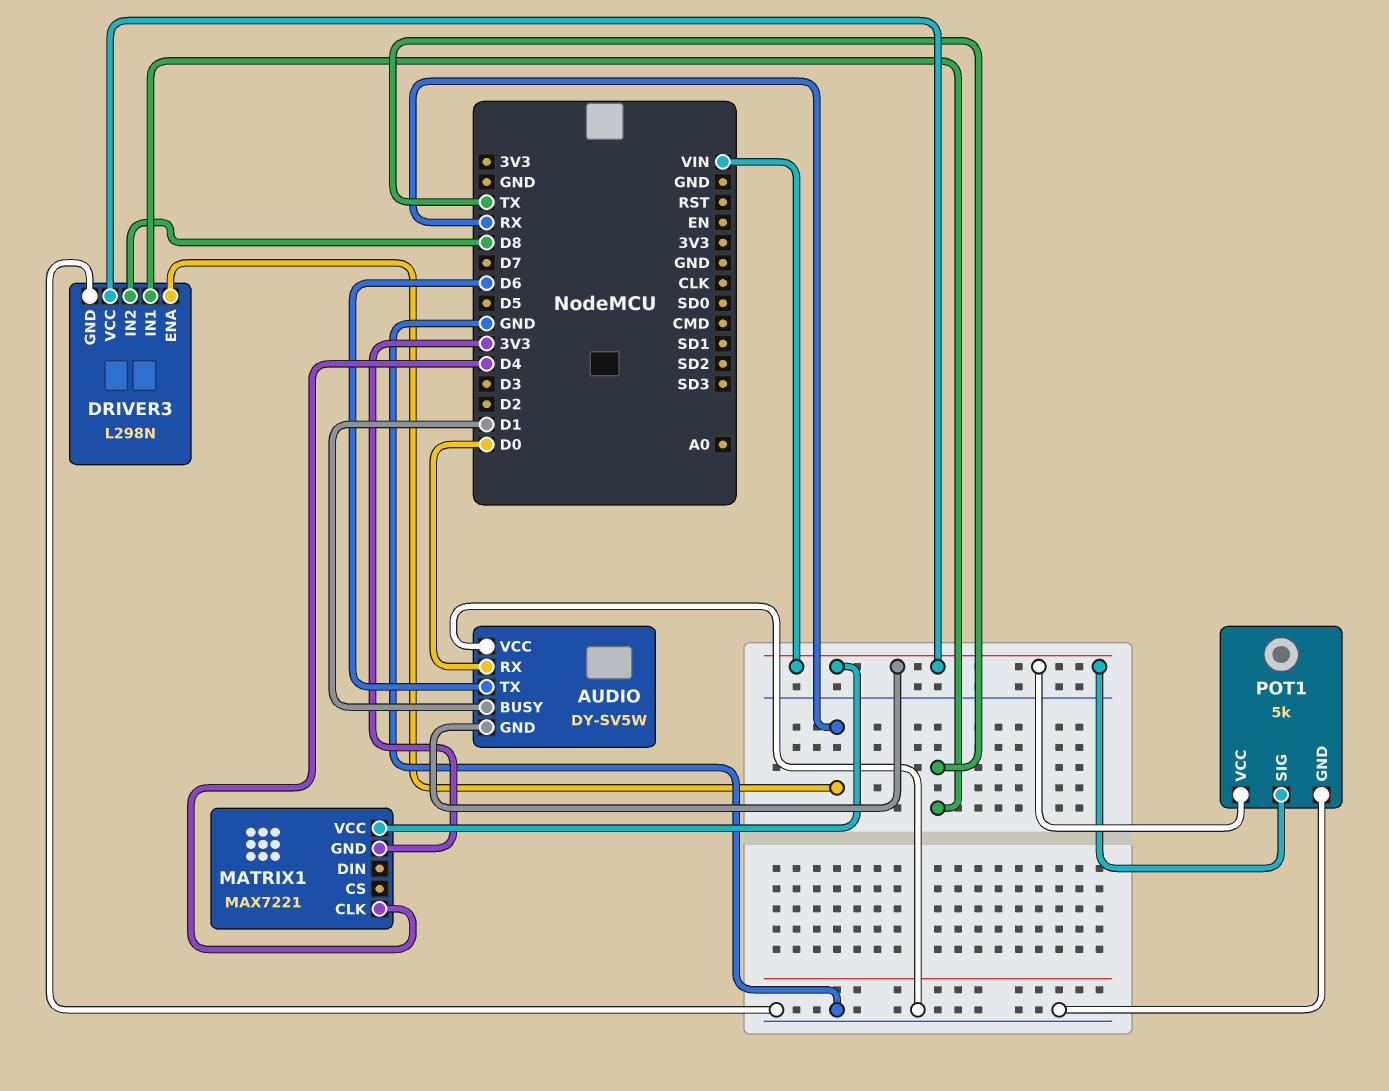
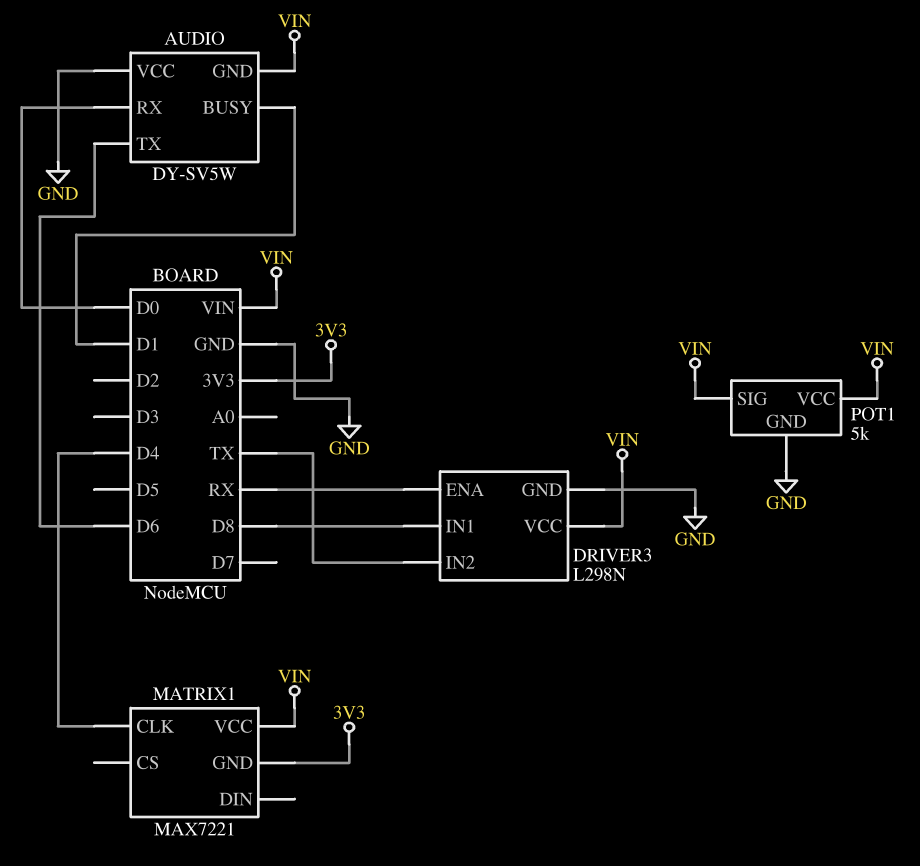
DRIVER3 pin IN1: TX -> D8
DRIVER3 pin IN2: D8 -> TX

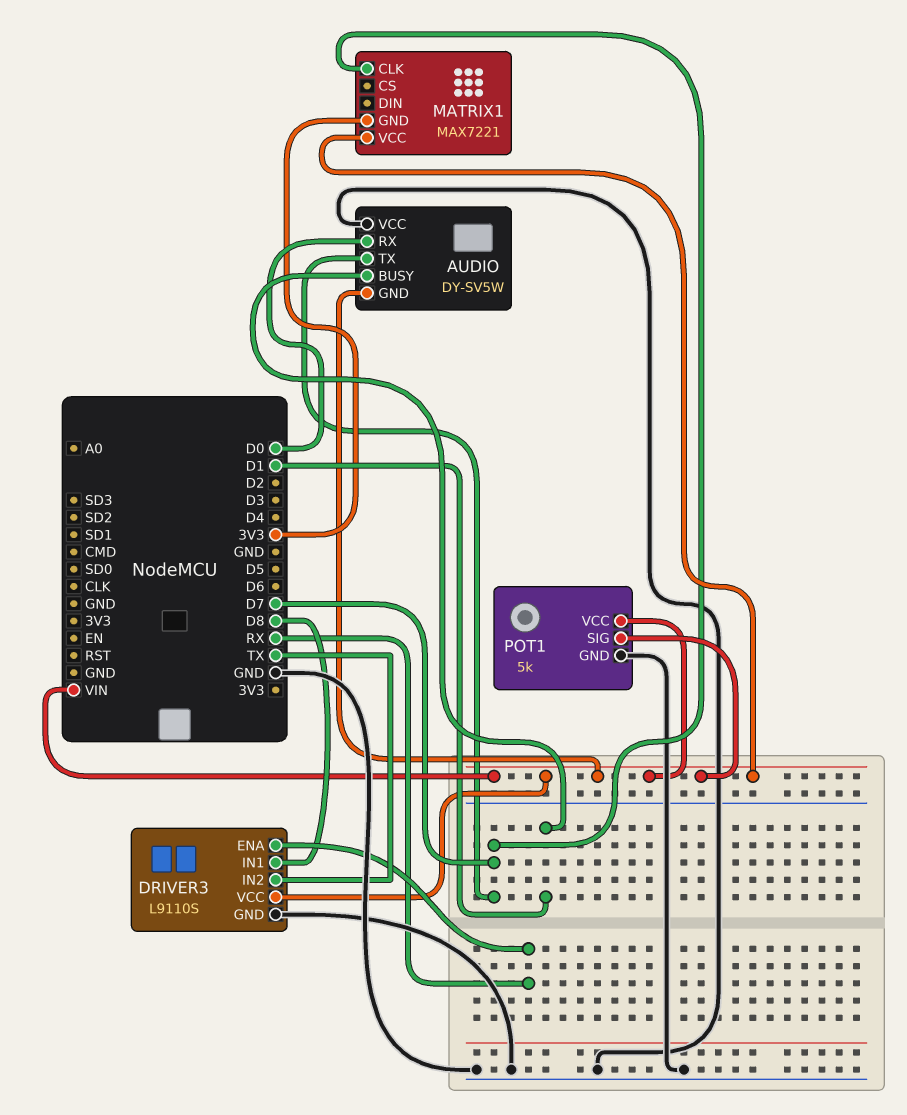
AUDIO pin TX: D6 -> D7
DRIVER3: L298N -> L9110S
MATRIX1 pin CLK: D4 -> D7

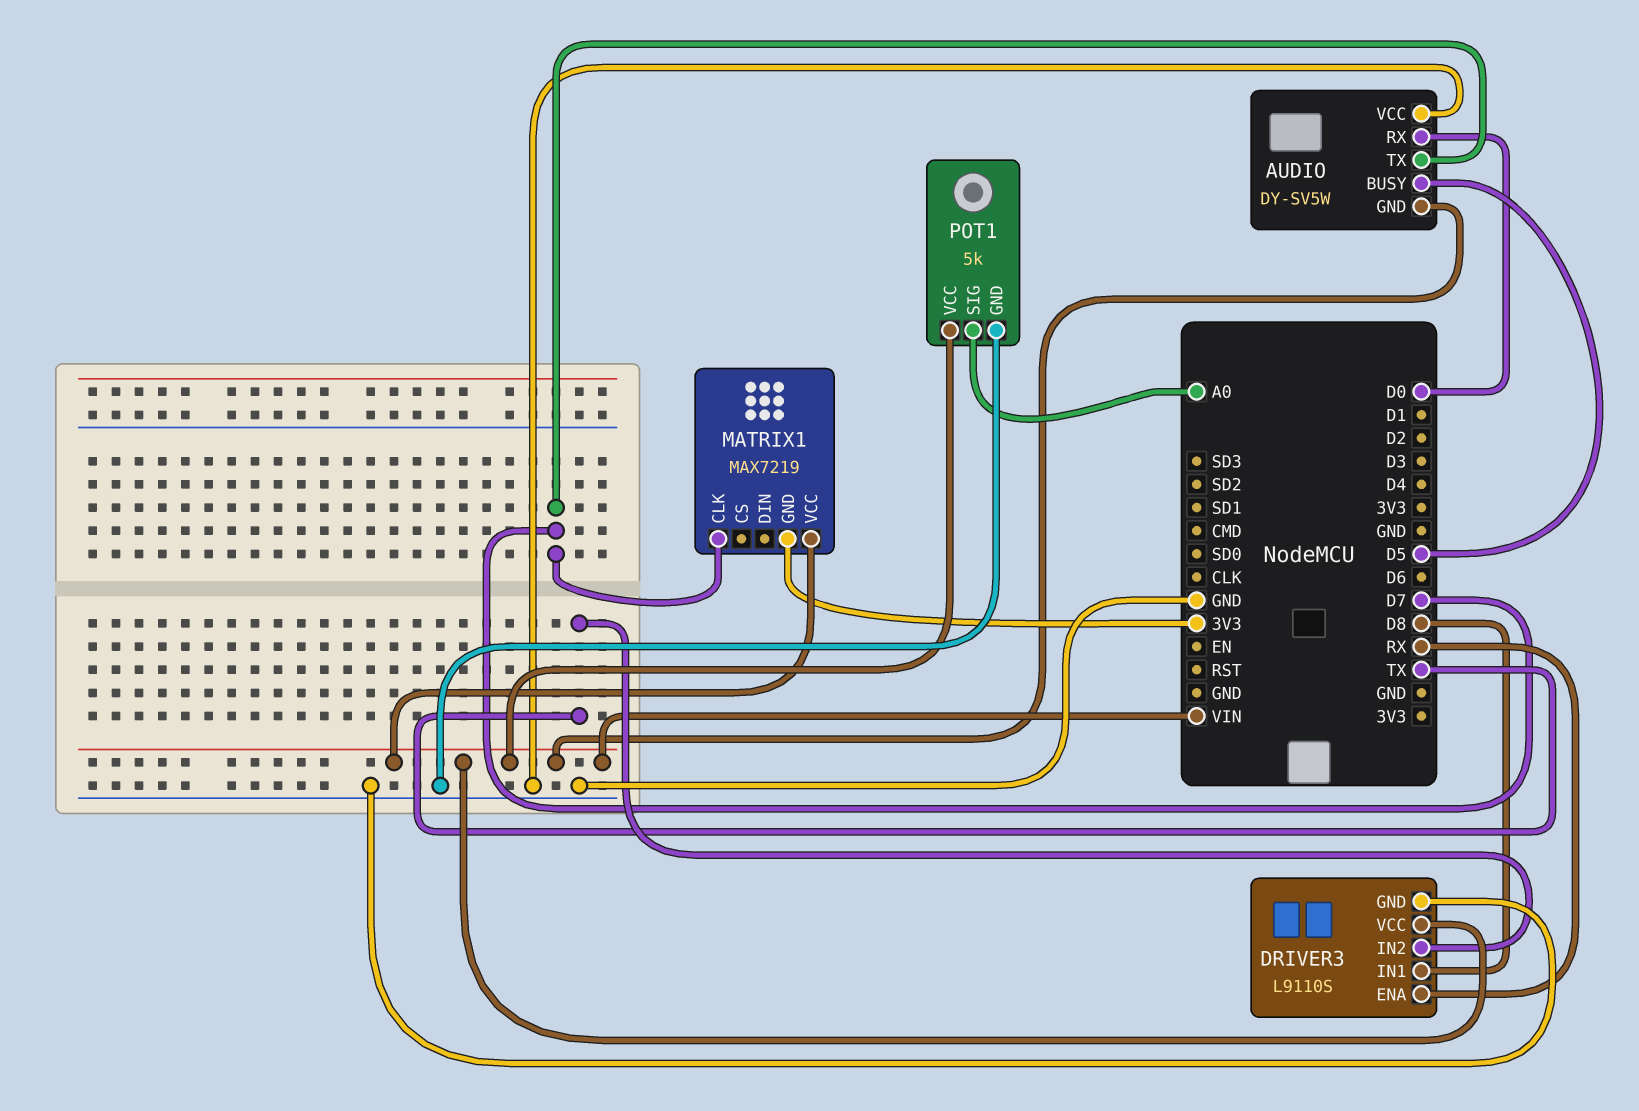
AUDIO pin BUSY: D1 -> D5
MATRIX1: MAX7221 -> MAX7219
POT1 pin SIG: VIN -> A0

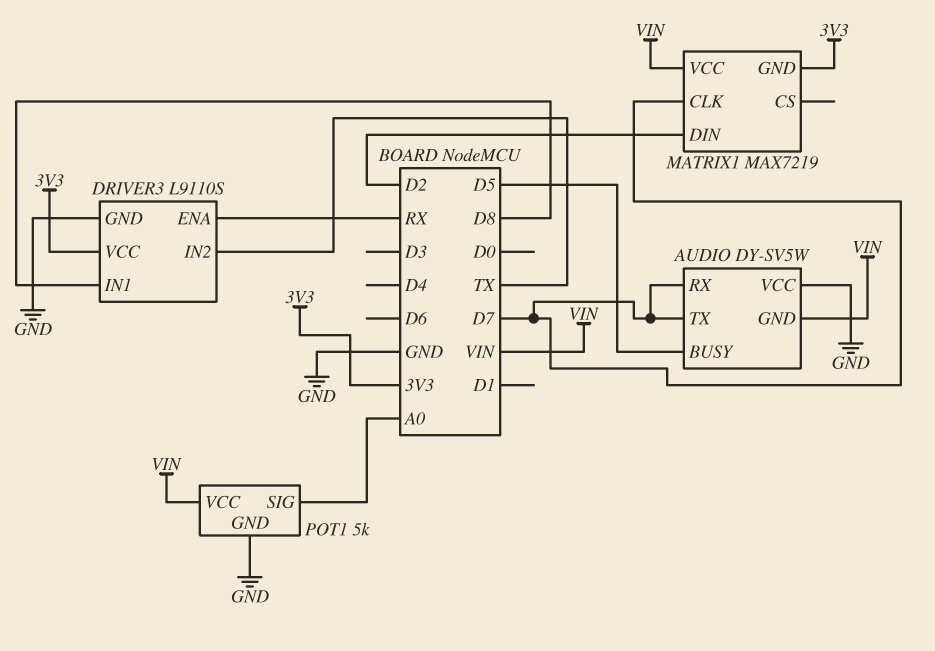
AUDIO pin RX: D0 -> D7
DRIVER3 pin VCC: VIN -> 3V3
MATRIX1 pin DIN: none -> D2

